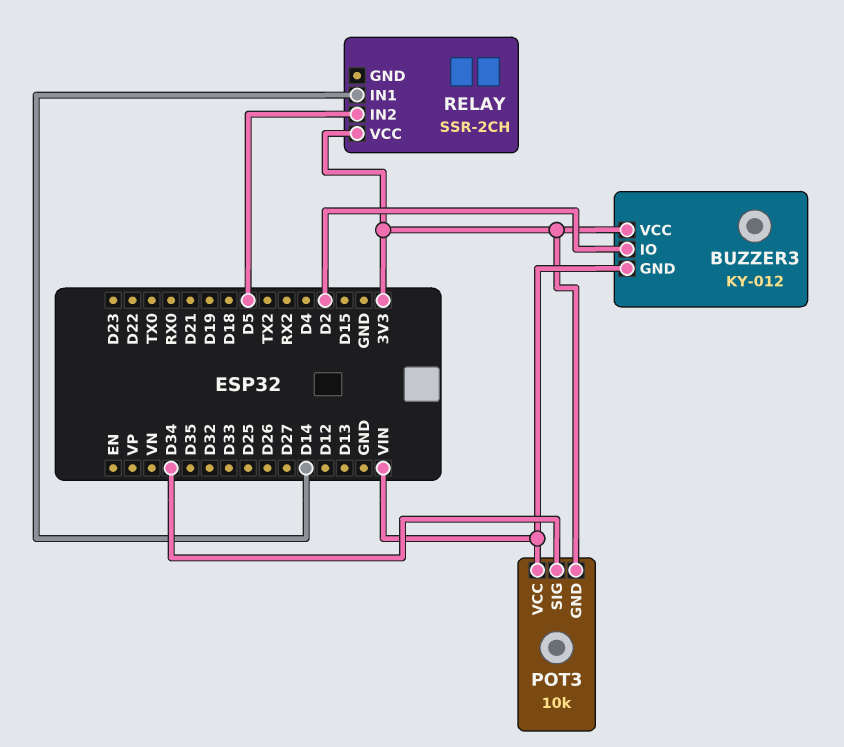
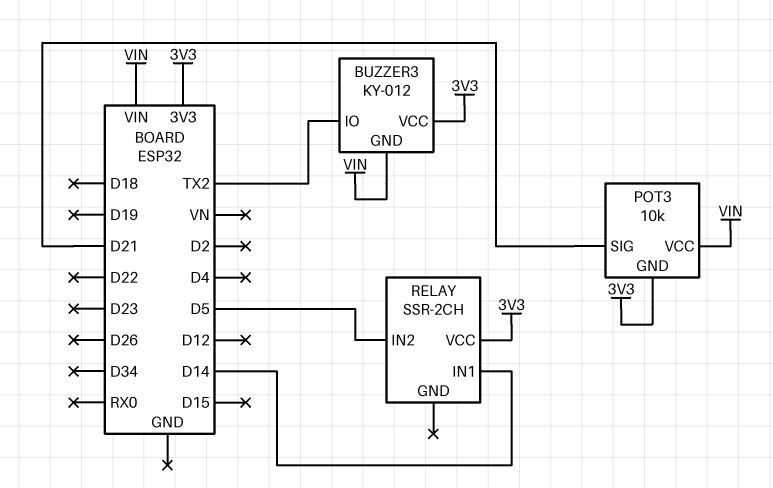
BUZZER3 pin IO: D2 -> TX2
POT3 pin SIG: D34 -> D21

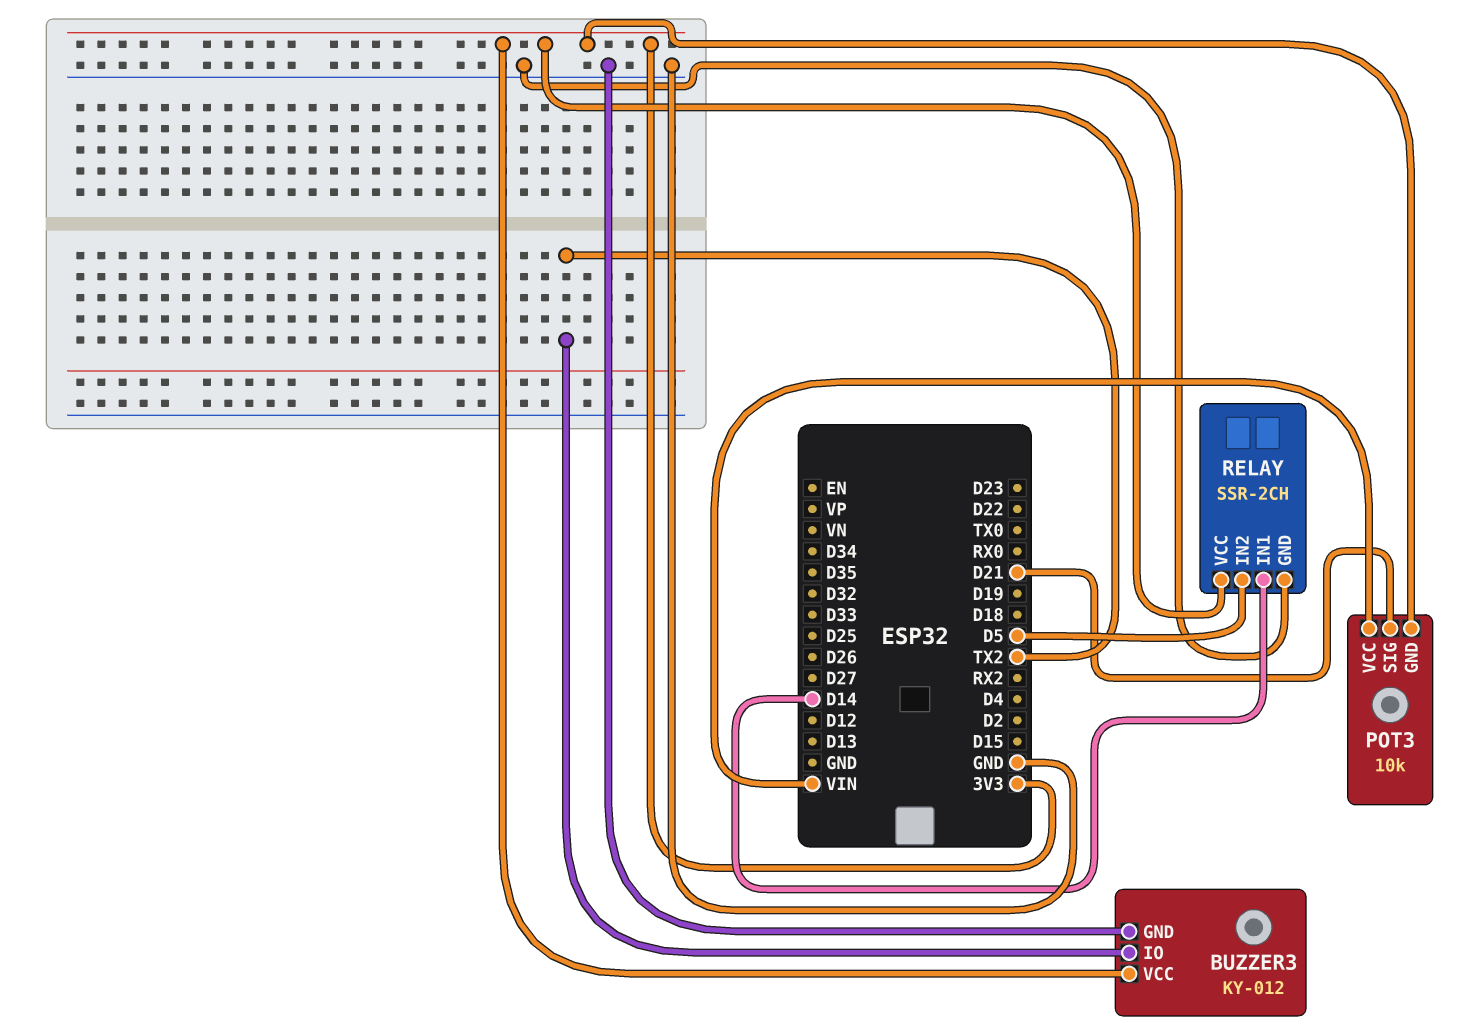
BUZZER3 pin GND: VIN -> GND
RELAY pin GND: none -> GND

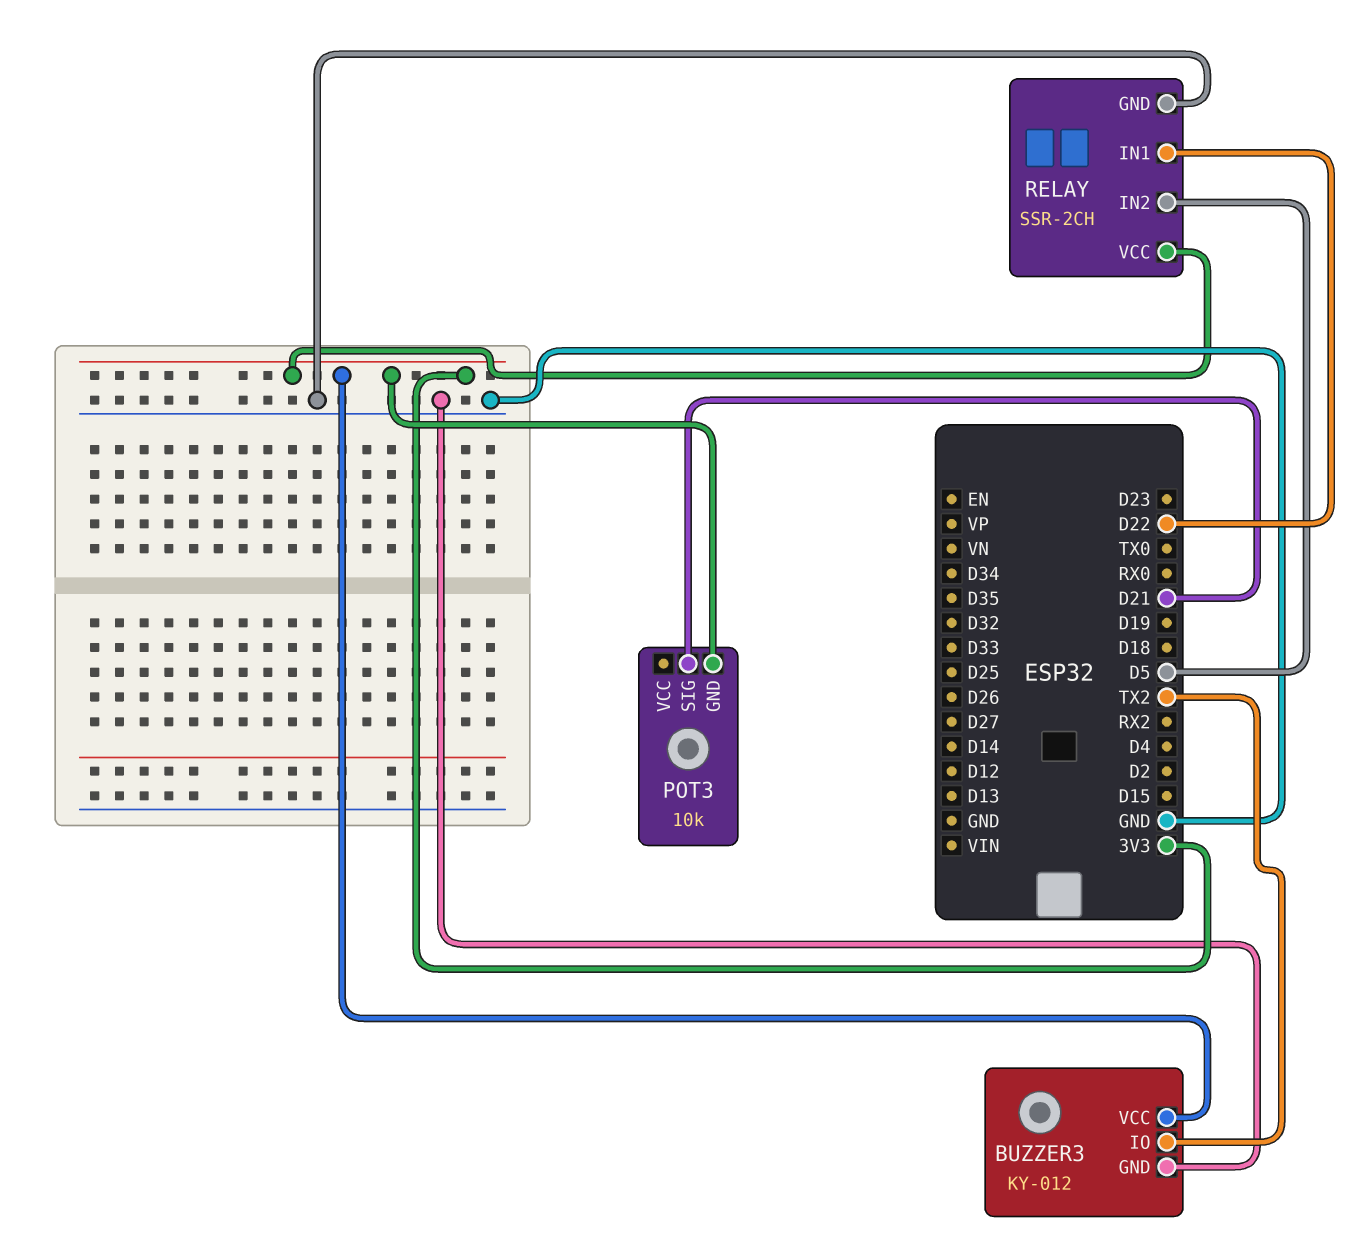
POT3 pin VCC: VIN -> none
RELAY pin IN1: D14 -> D22

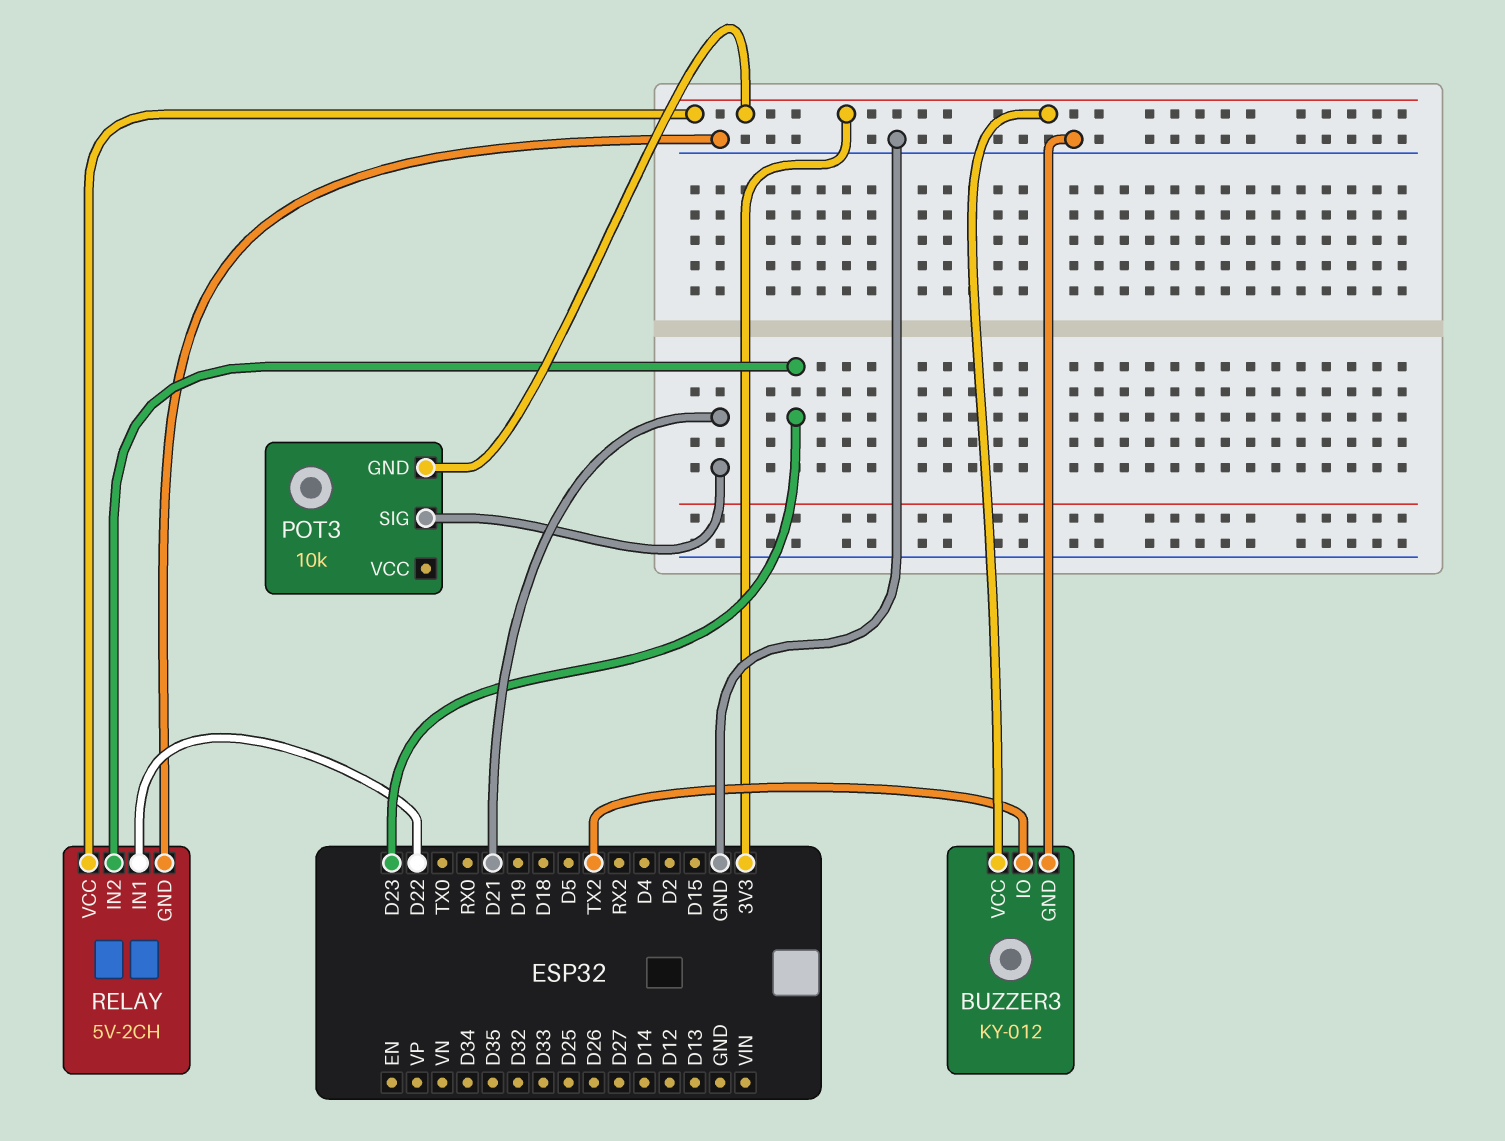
RELAY: SSR-2CH -> 5V-2CH
RELAY pin IN2: D5 -> D23

